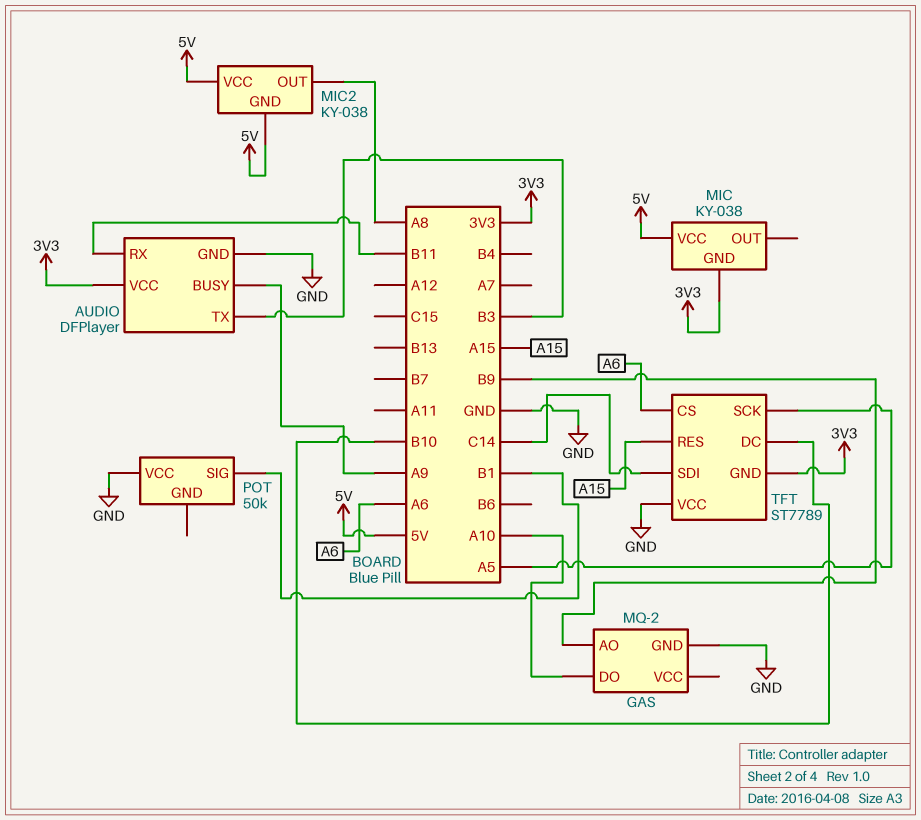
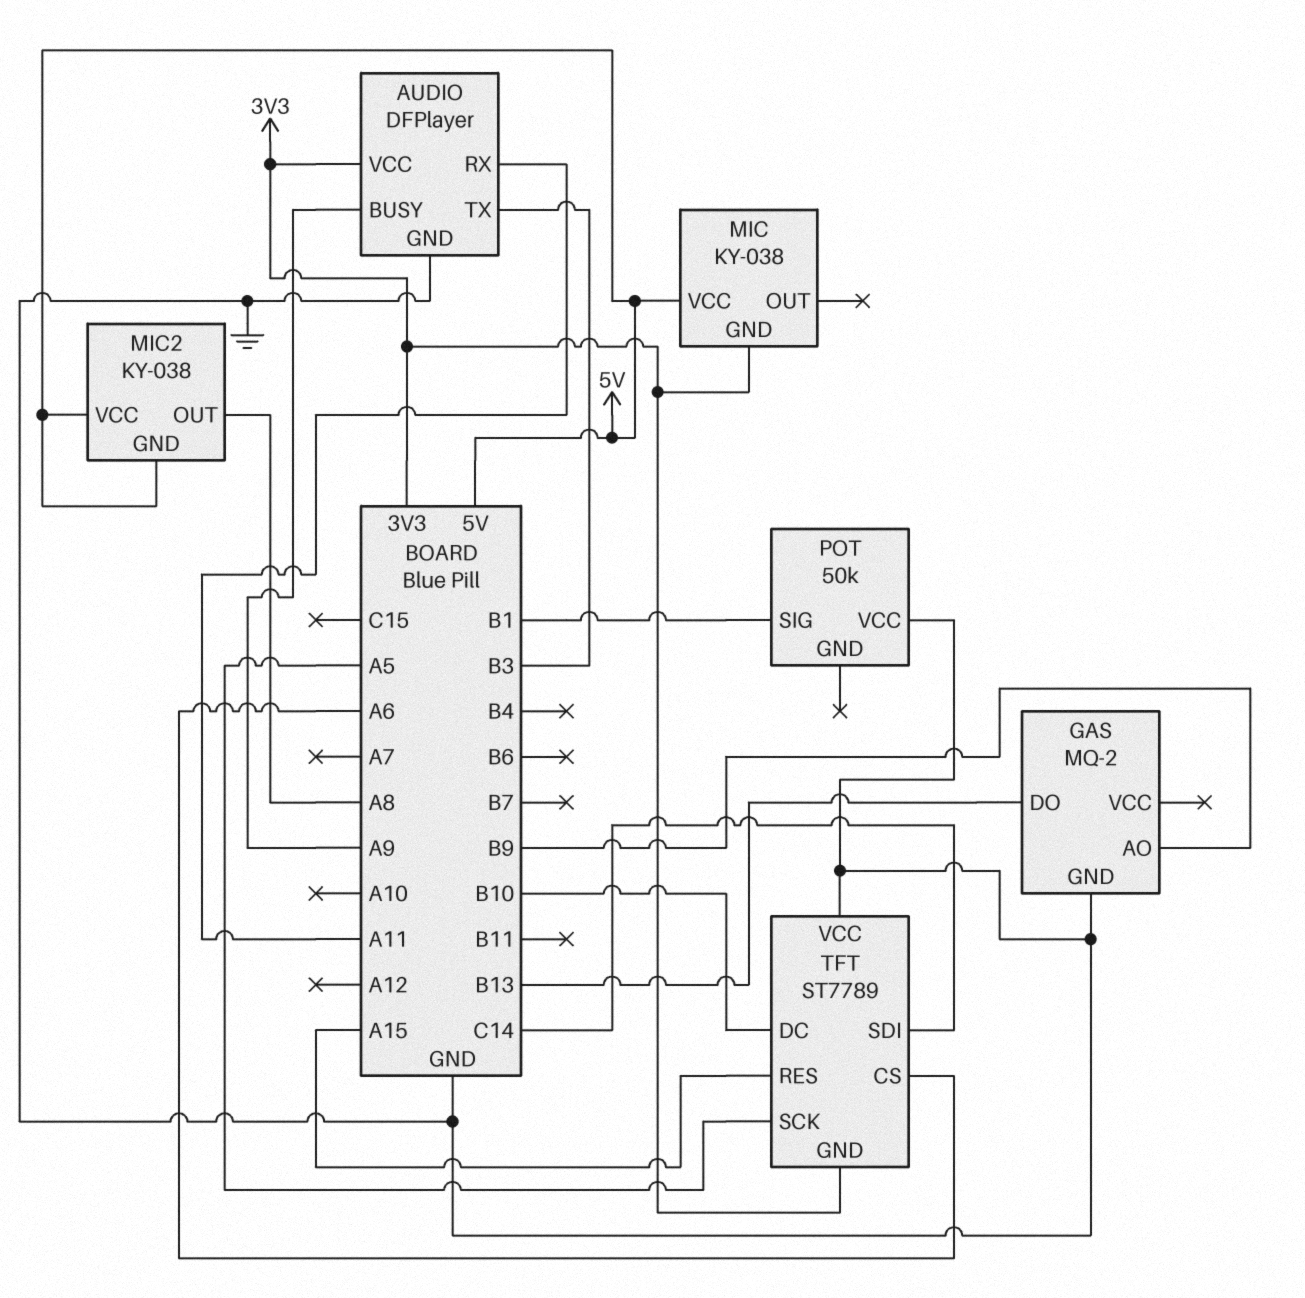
AUDIO pin RX: B11 -> A11
GAS pin DO: A10 -> B13

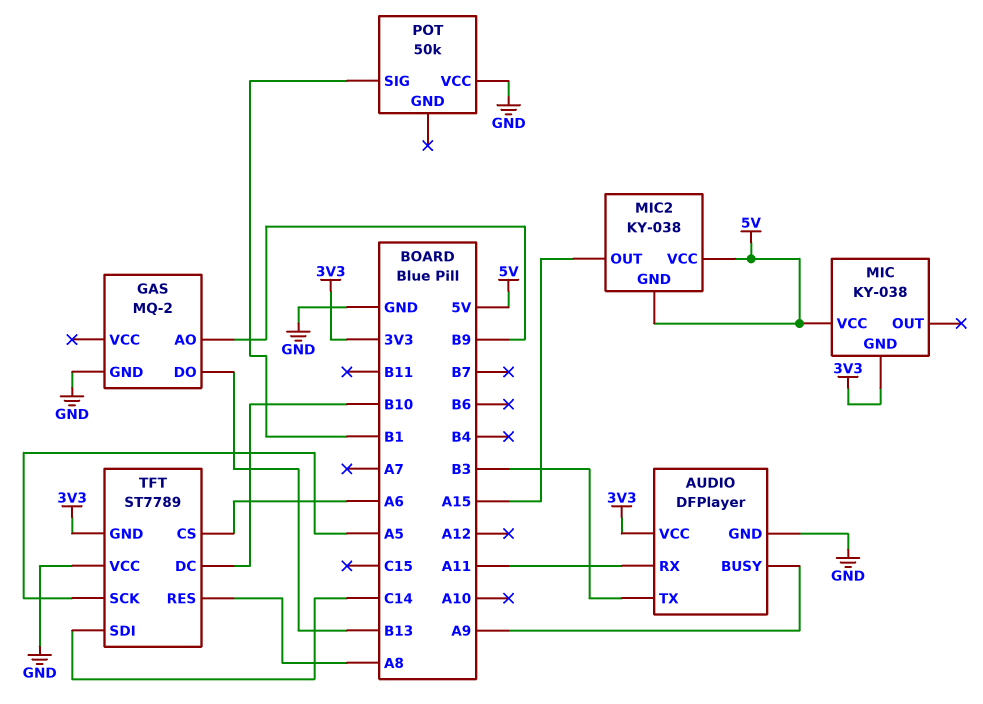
MIC2 pin OUT: A8 -> A15
TFT pin RES: A15 -> A8

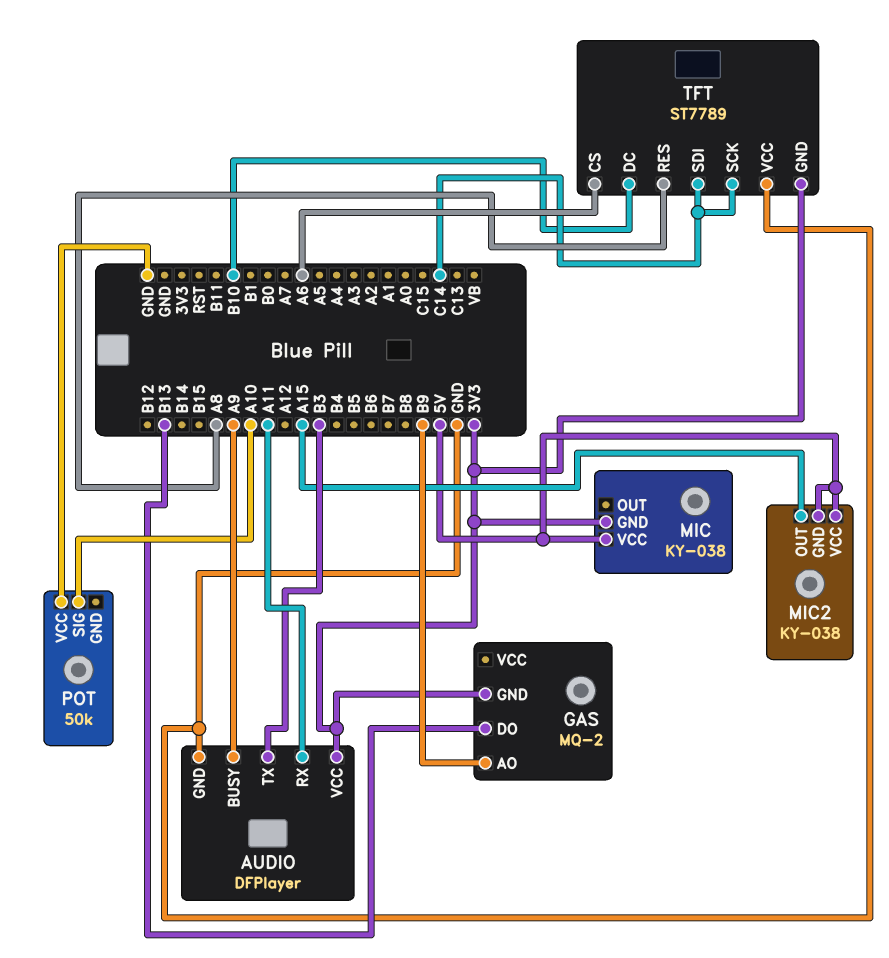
GAS pin GND: GND -> 3V3
POT pin SIG: B1 -> A10
TFT pin SCK: A5 -> C14

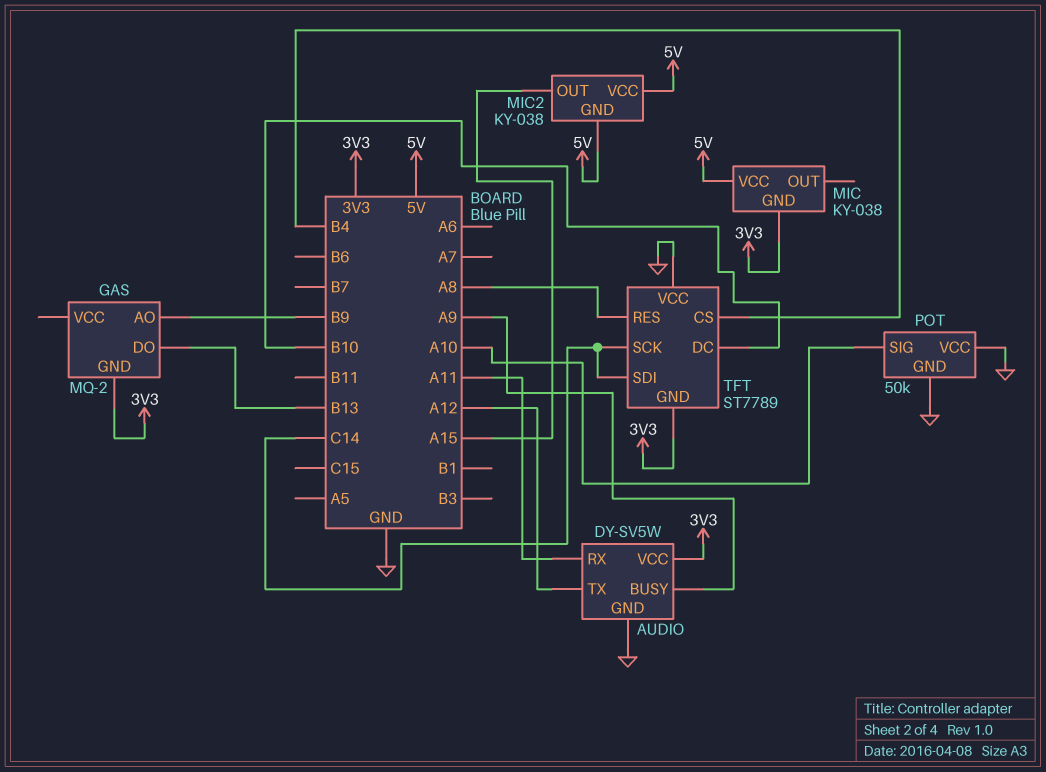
AUDIO: DFPlayer -> DY-SV5W
AUDIO pin TX: B3 -> A12
POT pin GND: none -> GND
TFT pin CS: A6 -> B4

